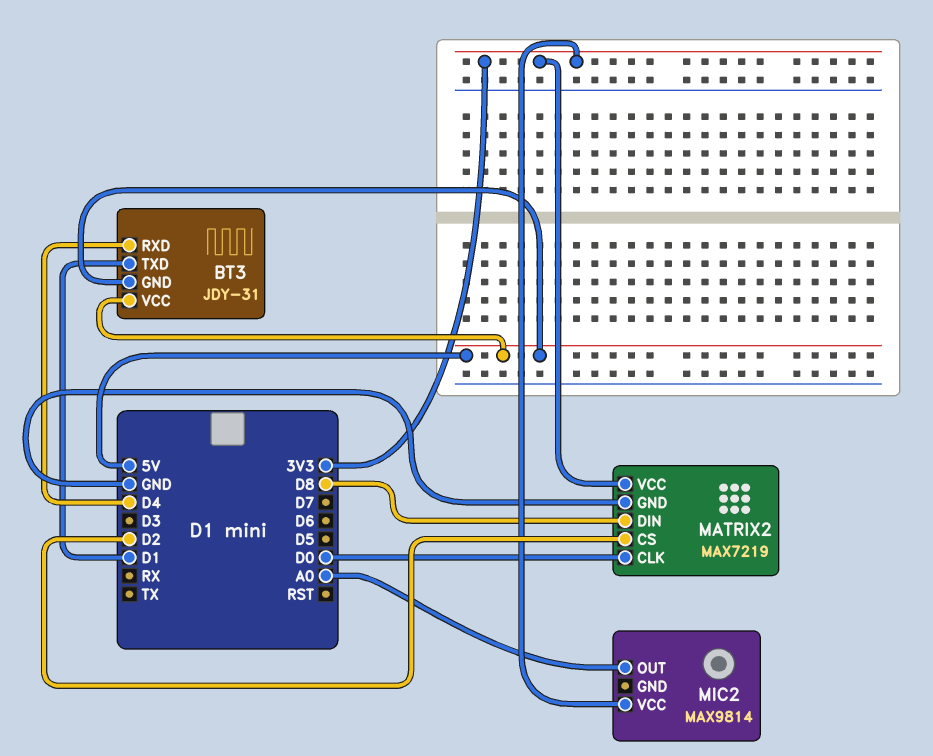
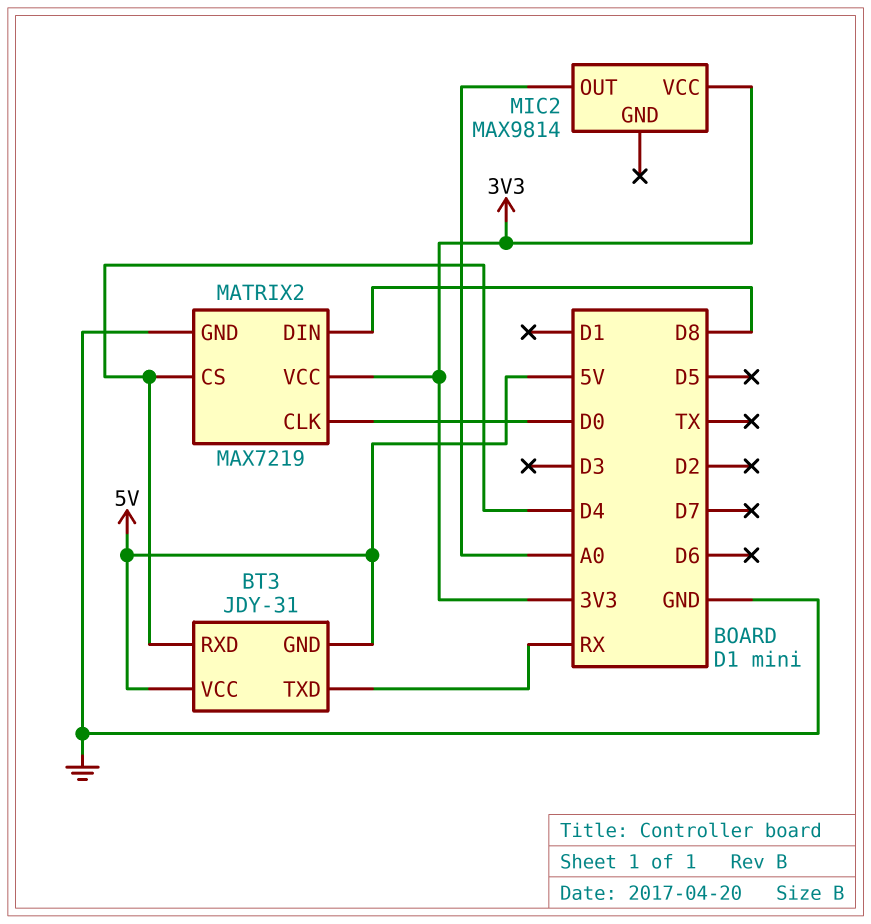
BT3 pin TXD: D1 -> RX
MATRIX2 pin CS: D2 -> D4

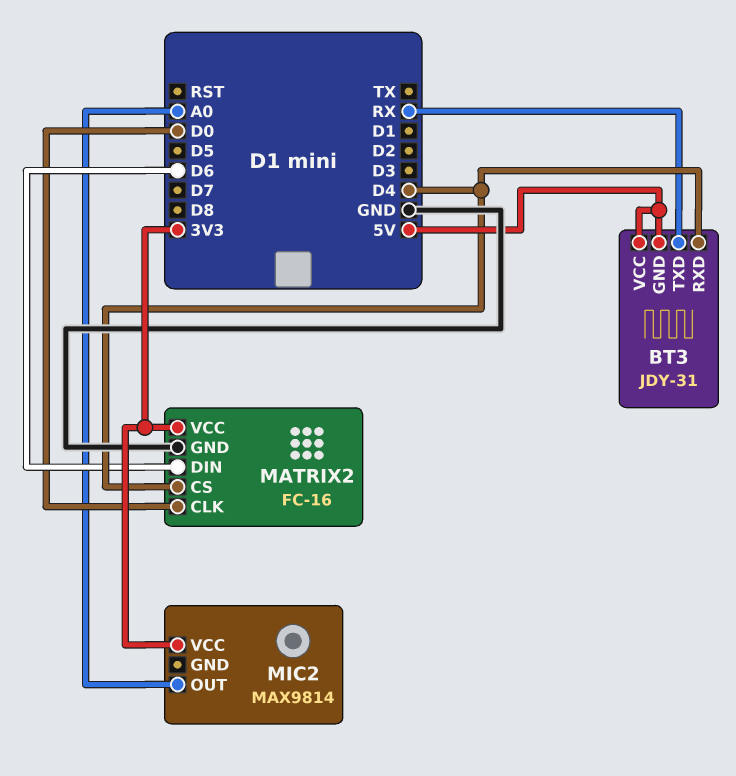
MATRIX2: MAX7219 -> FC-16
MATRIX2 pin DIN: D8 -> D6

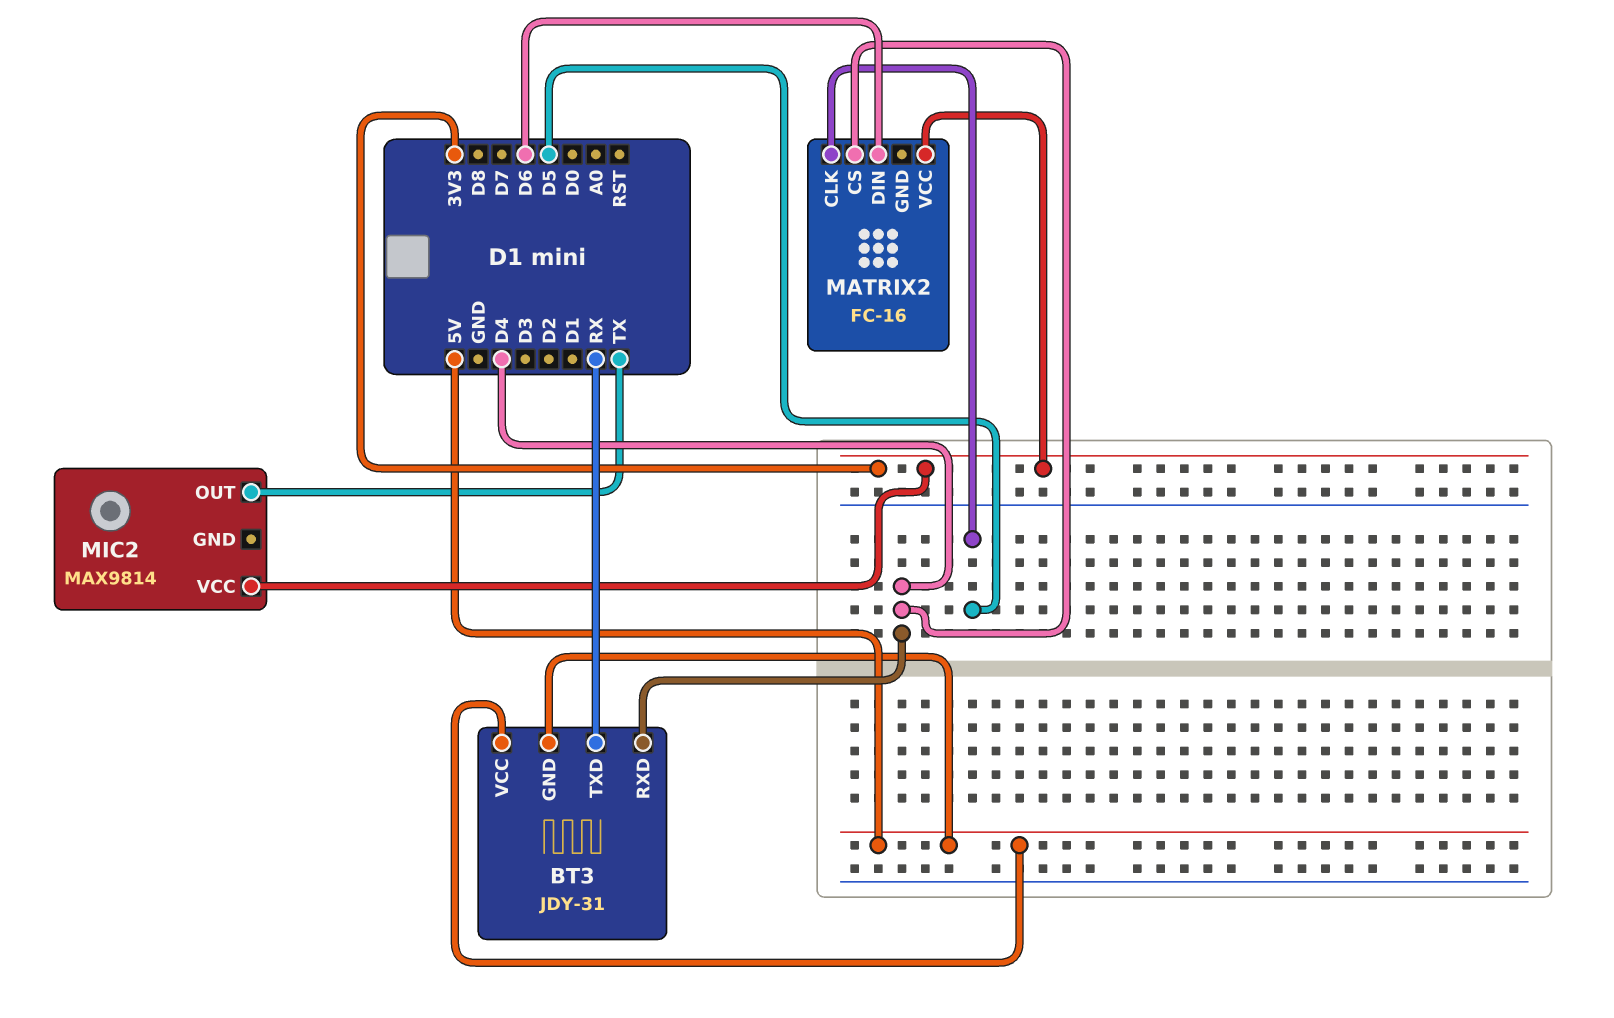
MATRIX2 pin CLK: D0 -> D5
MATRIX2 pin GND: GND -> none
MIC2 pin OUT: A0 -> TX

